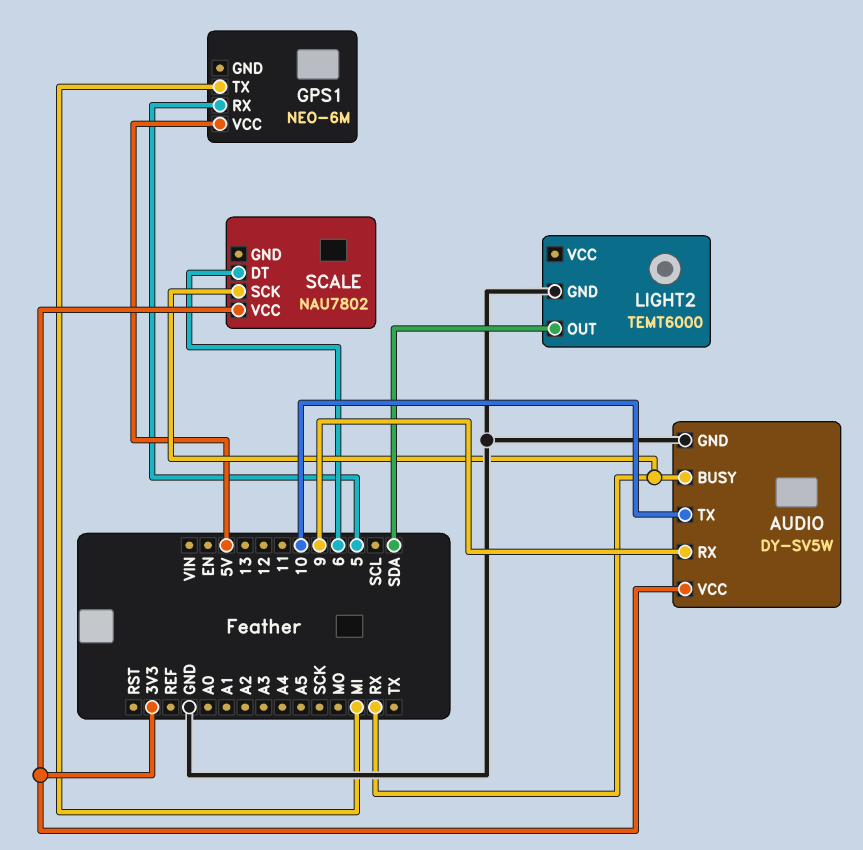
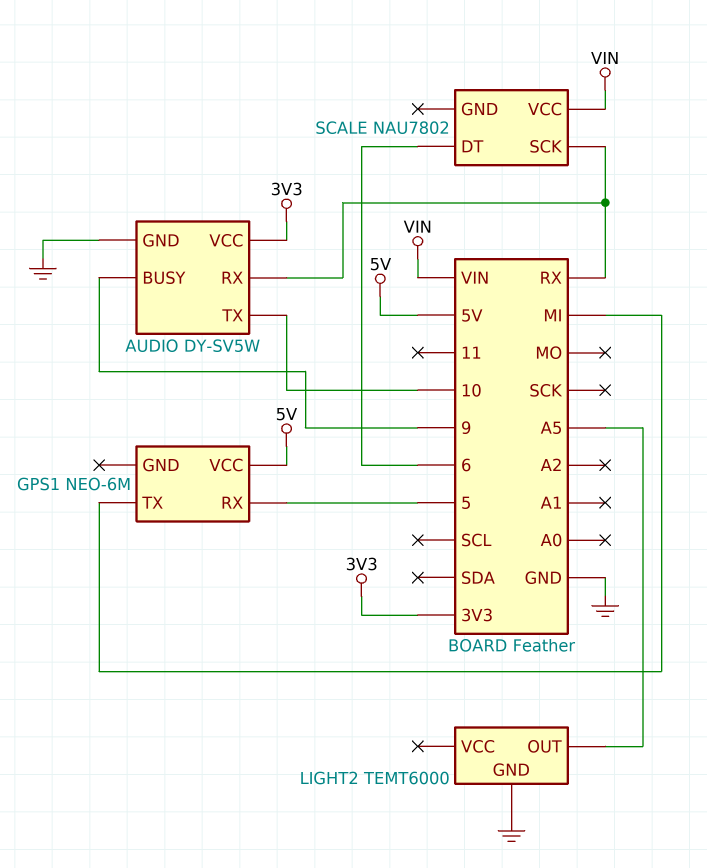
AUDIO pin BUSY: RX -> 9
AUDIO pin RX: 9 -> RX
LIGHT2 pin OUT: SDA -> A5
SCALE pin VCC: 3V3 -> VIN

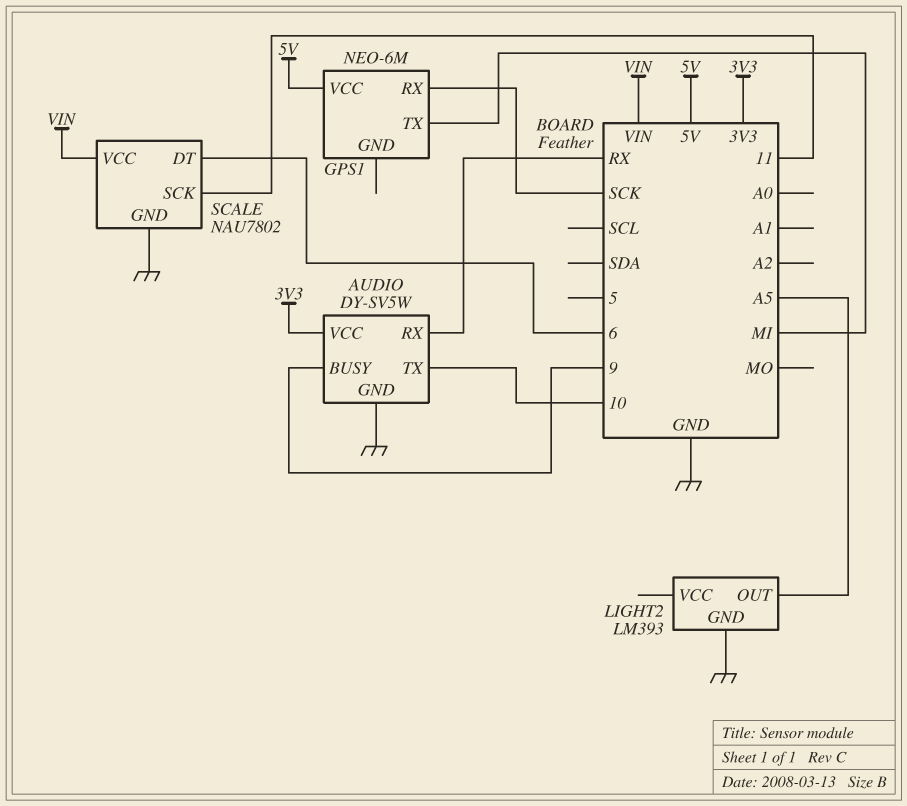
GPS1 pin RX: 5 -> SCK
LIGHT2: TEMT6000 -> LM393
SCALE pin GND: none -> GND
SCALE pin SCK: RX -> 11

